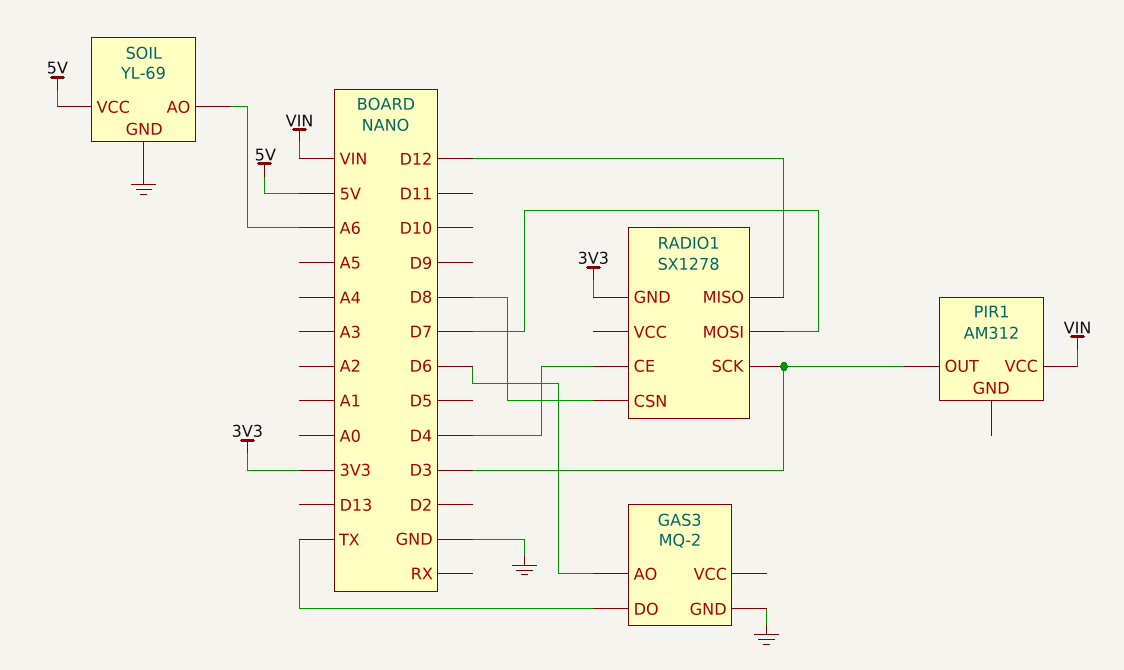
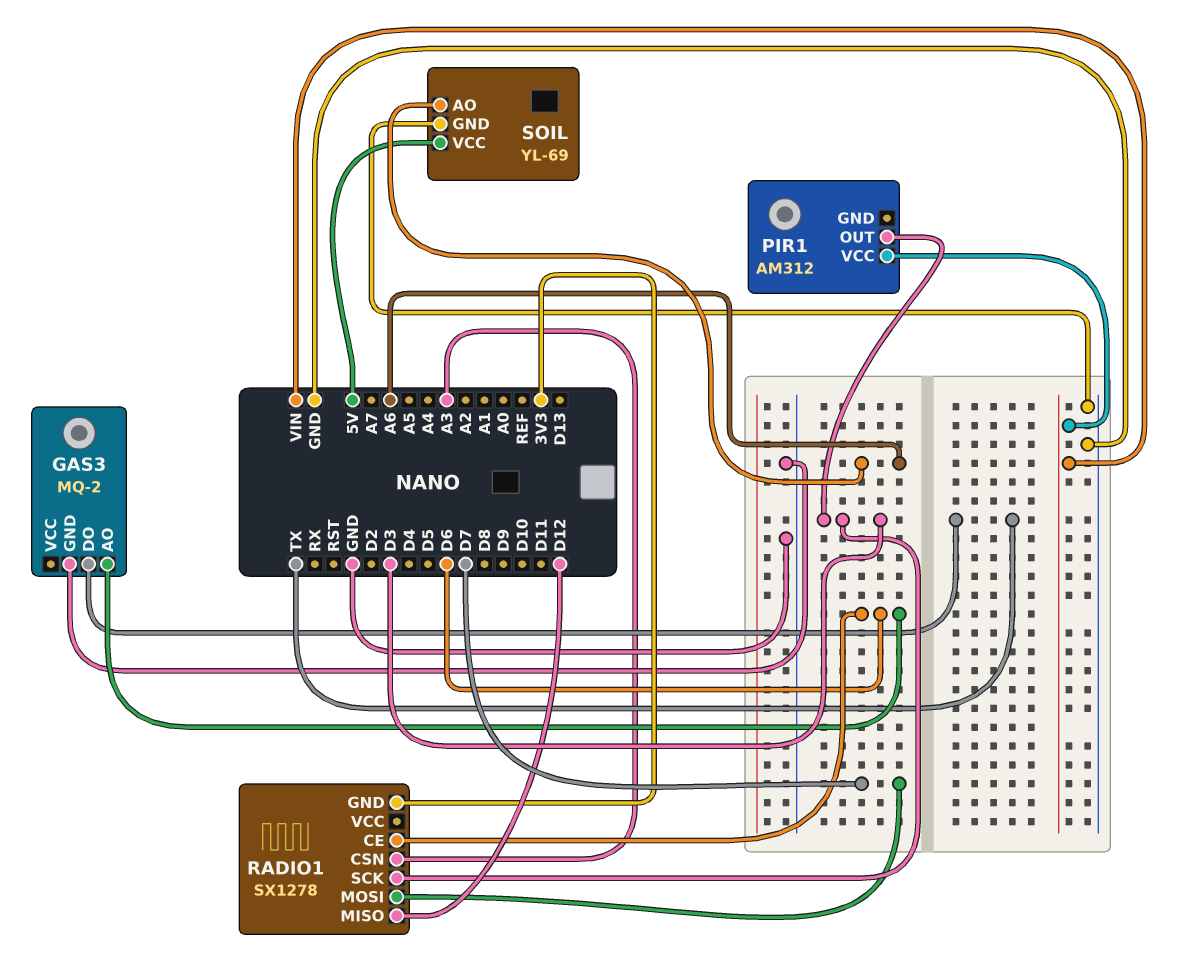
RADIO1 pin CE: D4 -> D6
RADIO1 pin CSN: D8 -> A3

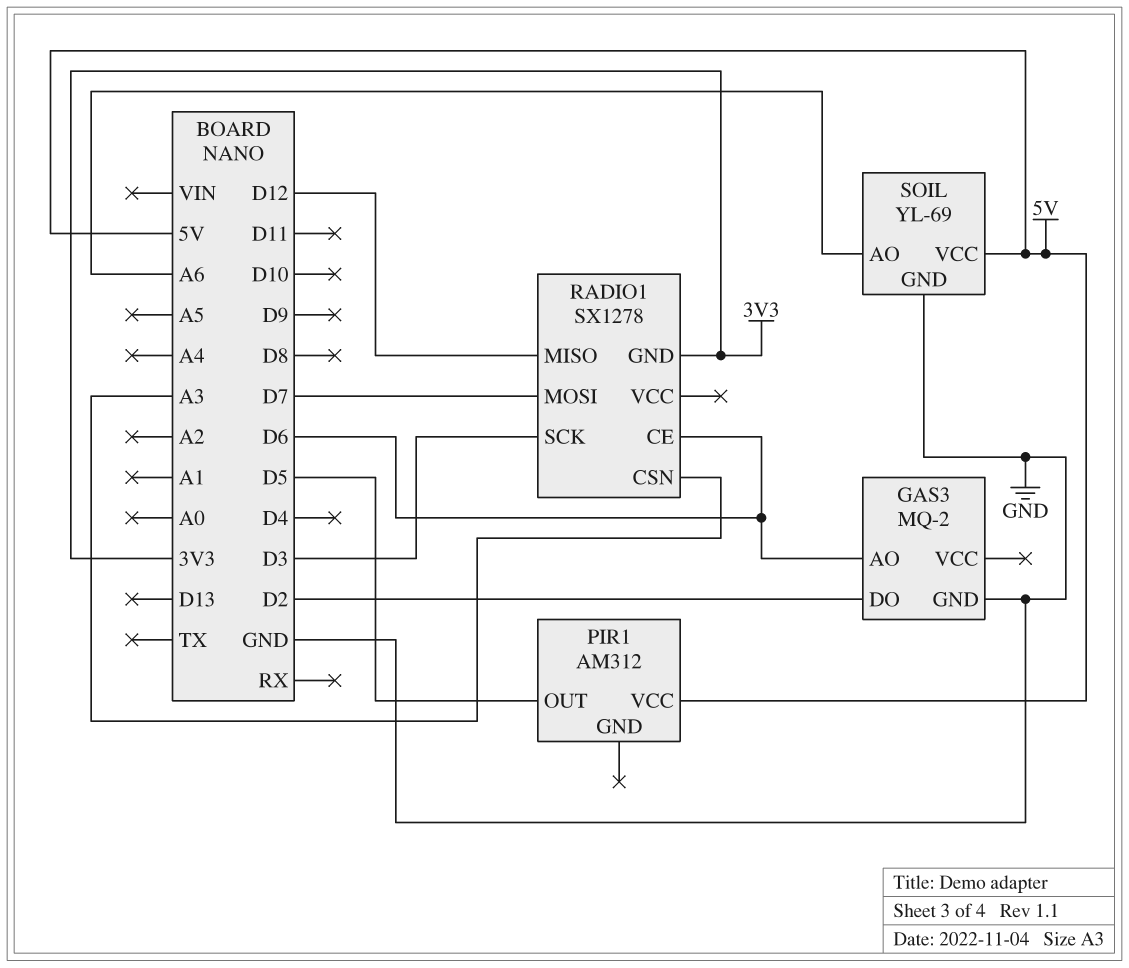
GAS3 pin DO: TX -> D2
PIR1 pin OUT: D3 -> D5
PIR1 pin VCC: VIN -> 5V

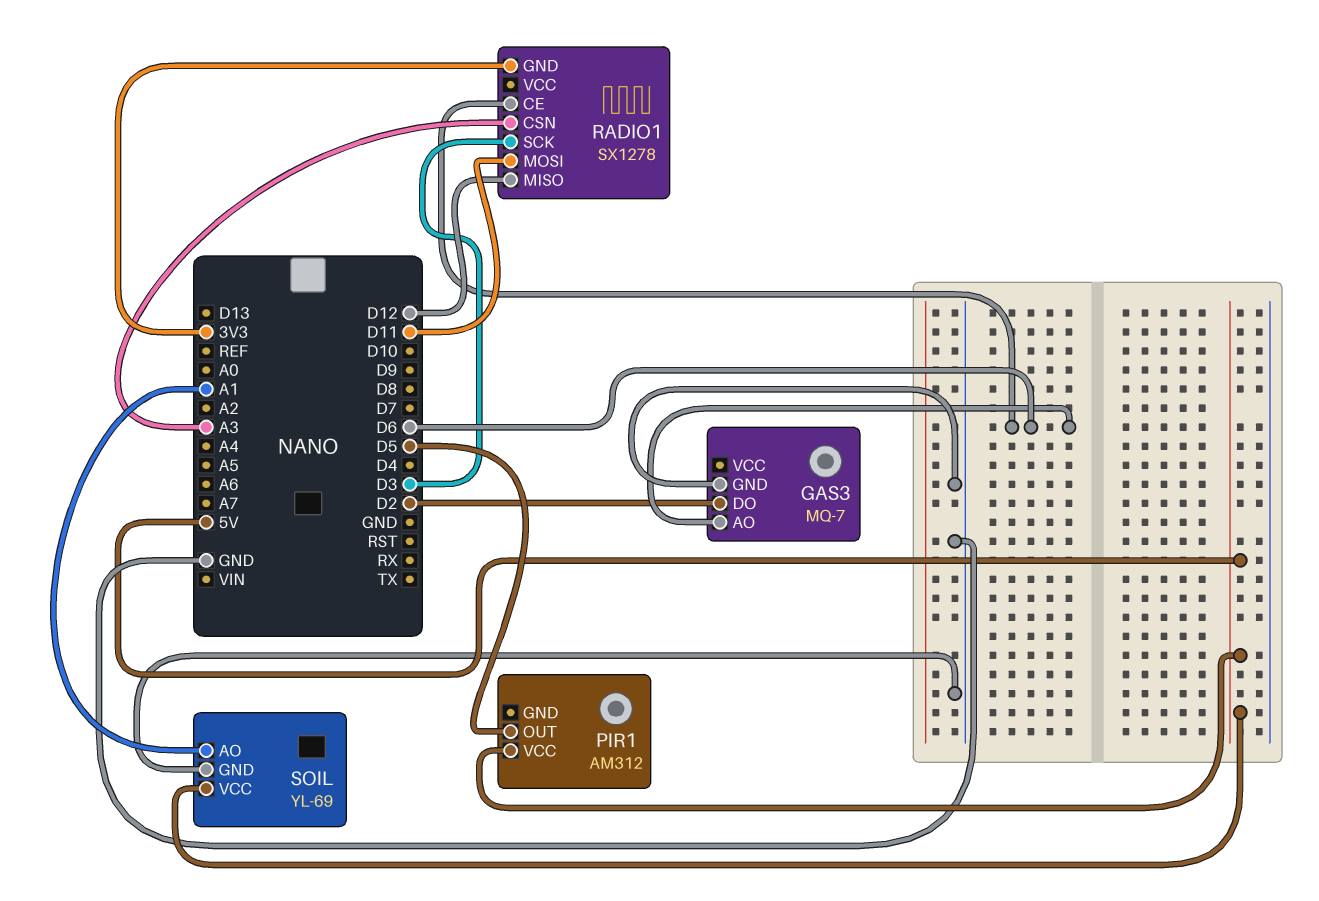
GAS3: MQ-2 -> MQ-7
RADIO1 pin MOSI: D7 -> D11
SOIL pin AO: A6 -> A1

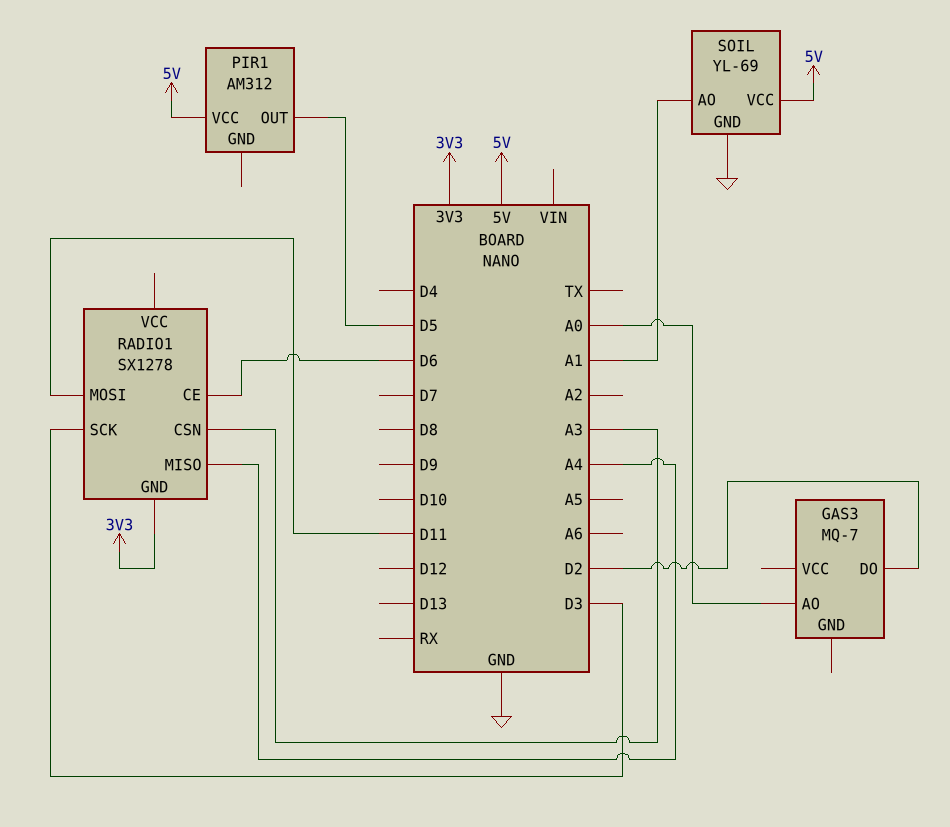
GAS3 pin AO: D6 -> A0
GAS3 pin GND: GND -> none
RADIO1 pin MISO: D12 -> A4

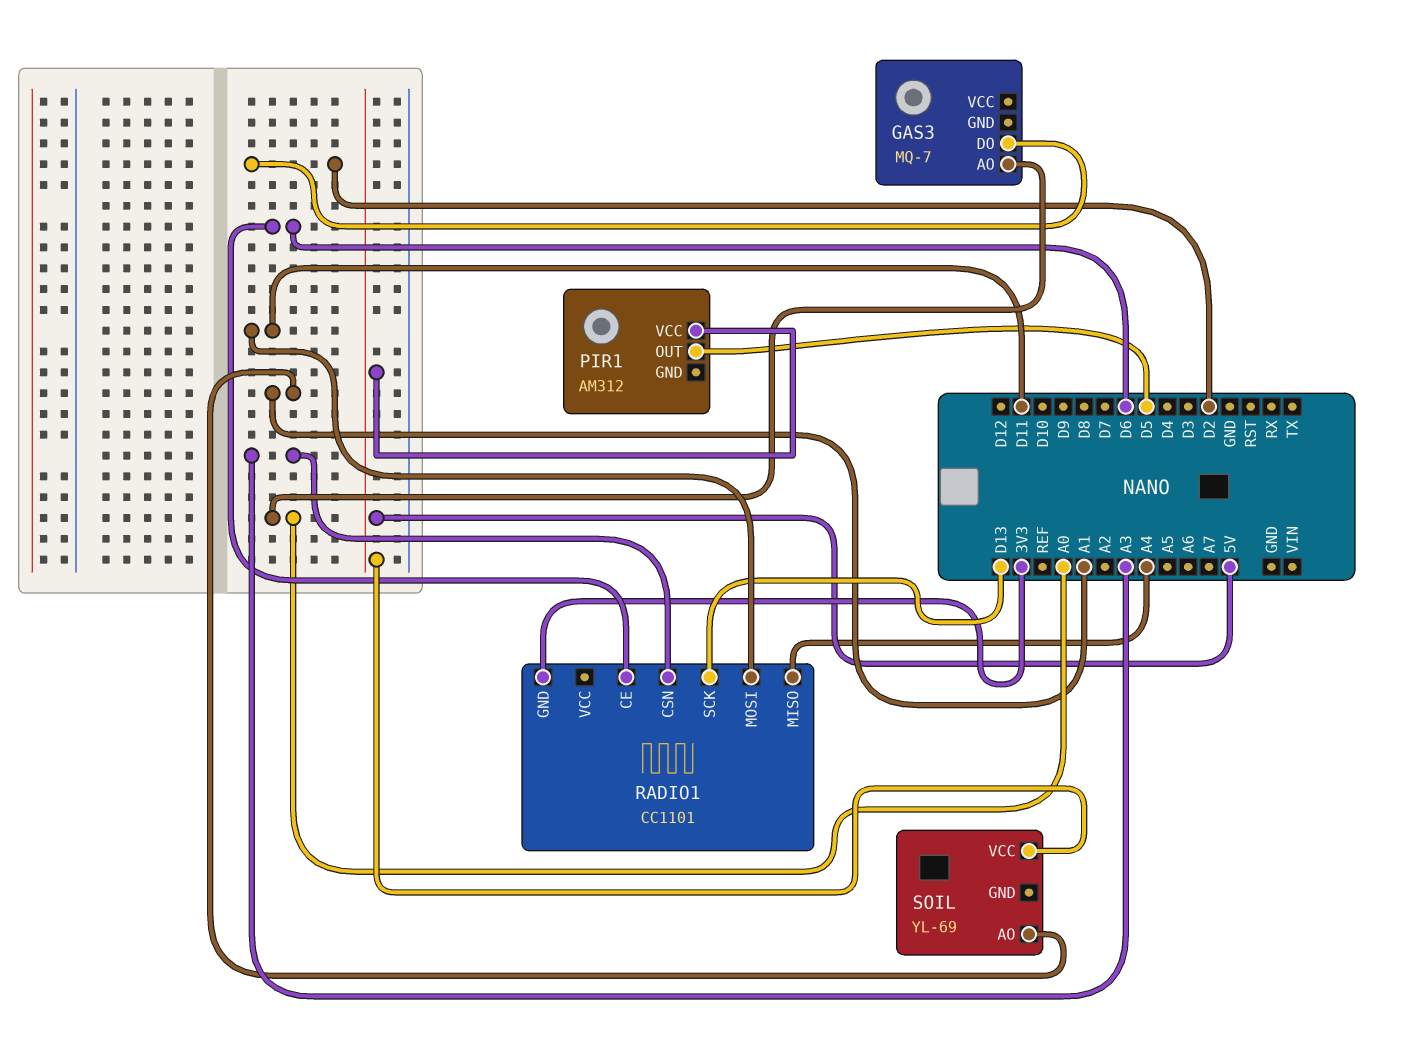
RADIO1: SX1278 -> CC1101
RADIO1 pin SCK: D3 -> D13
SOIL pin GND: GND -> none

